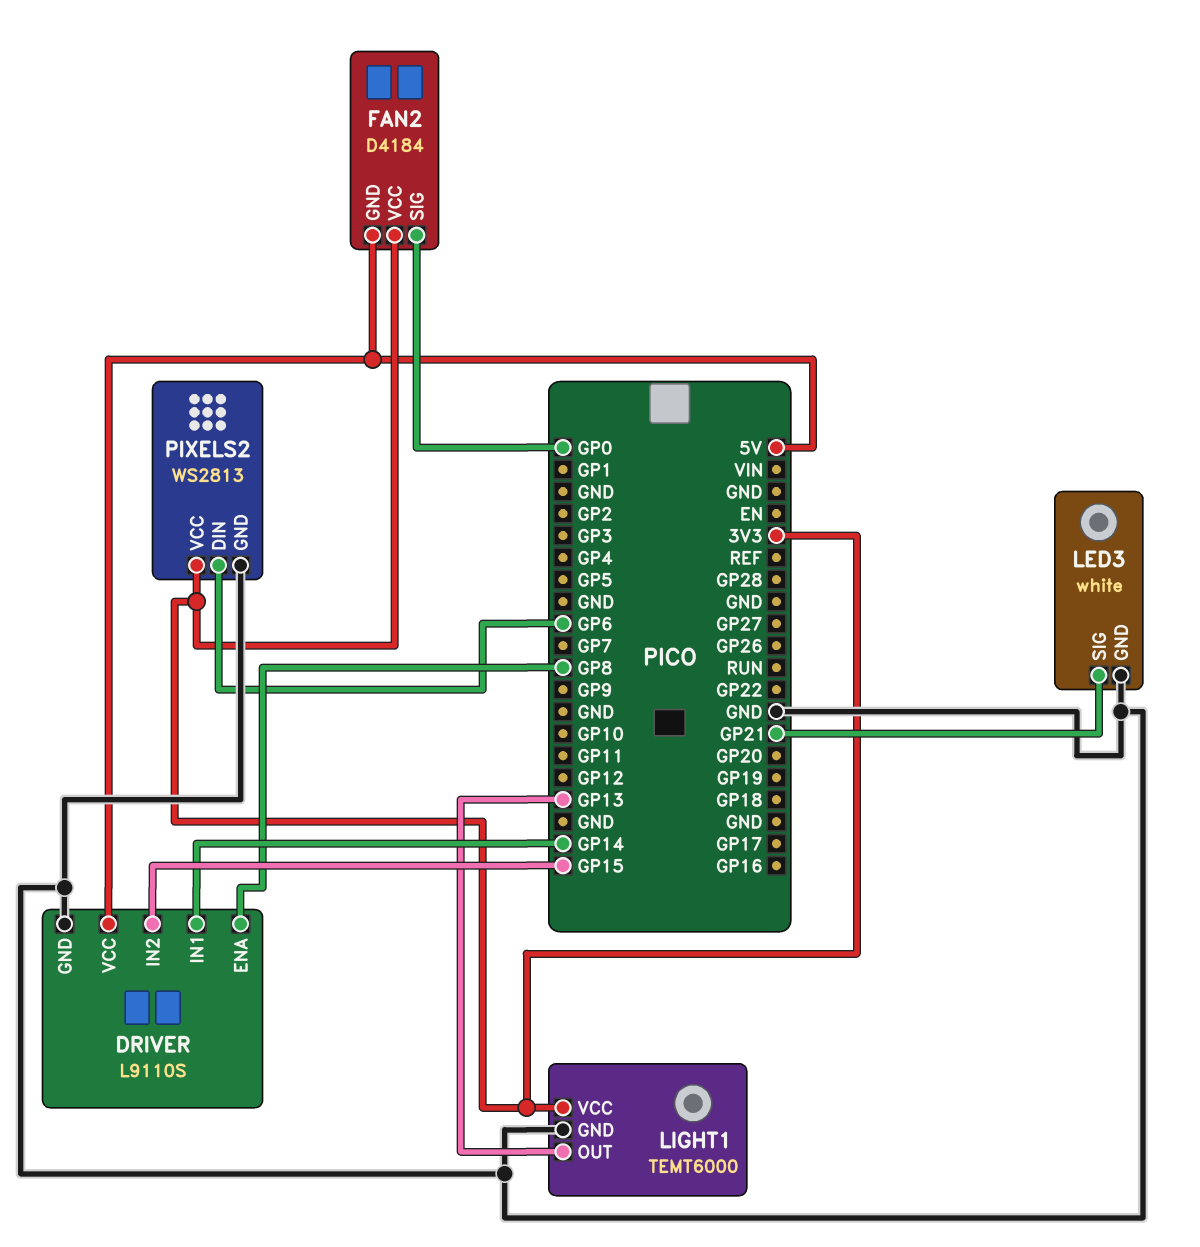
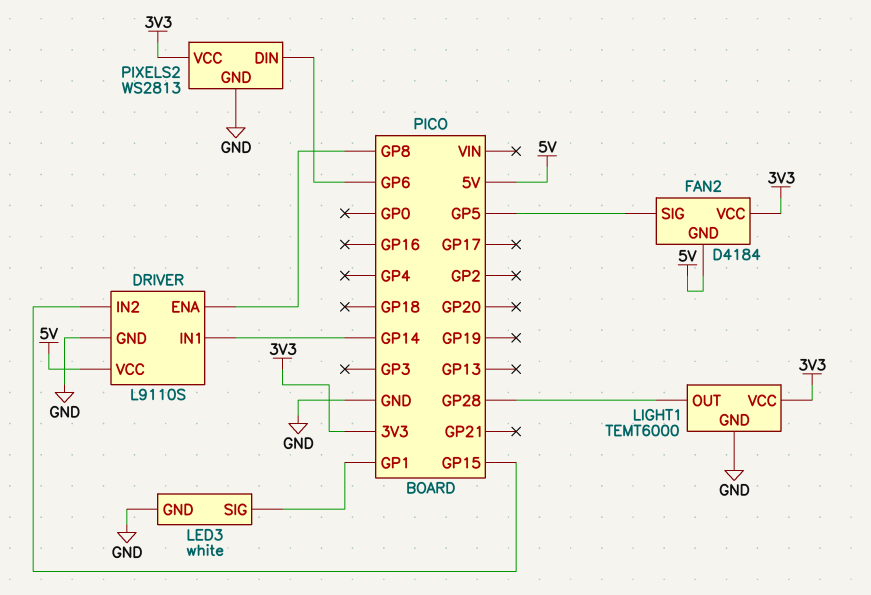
FAN2 pin SIG: GP0 -> GP5
LED3 pin SIG: GP21 -> GP1
LIGHT1 pin OUT: GP13 -> GP28

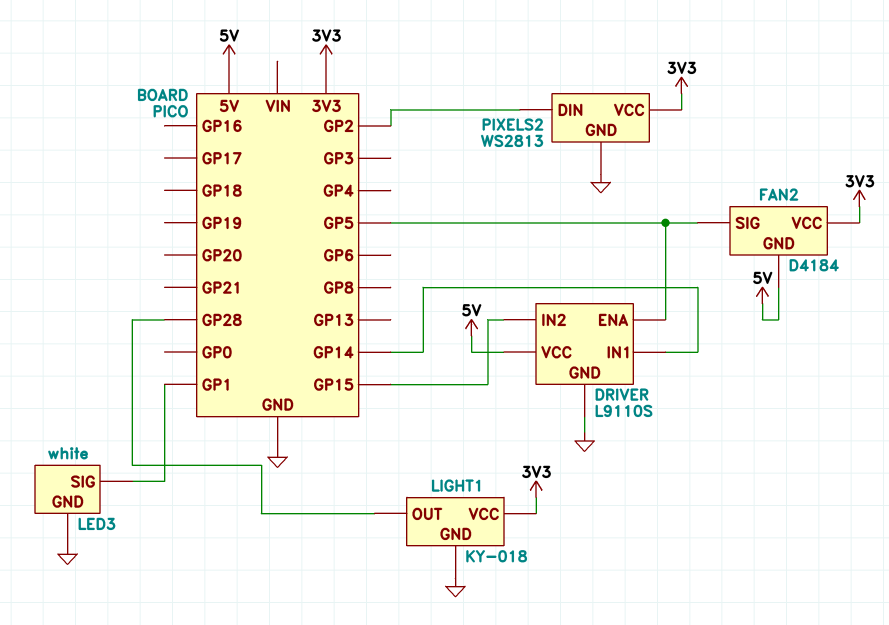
DRIVER pin ENA: GP8 -> GP5
LIGHT1: TEMT6000 -> KY-018
PIXELS2 pin DIN: GP6 -> GP2

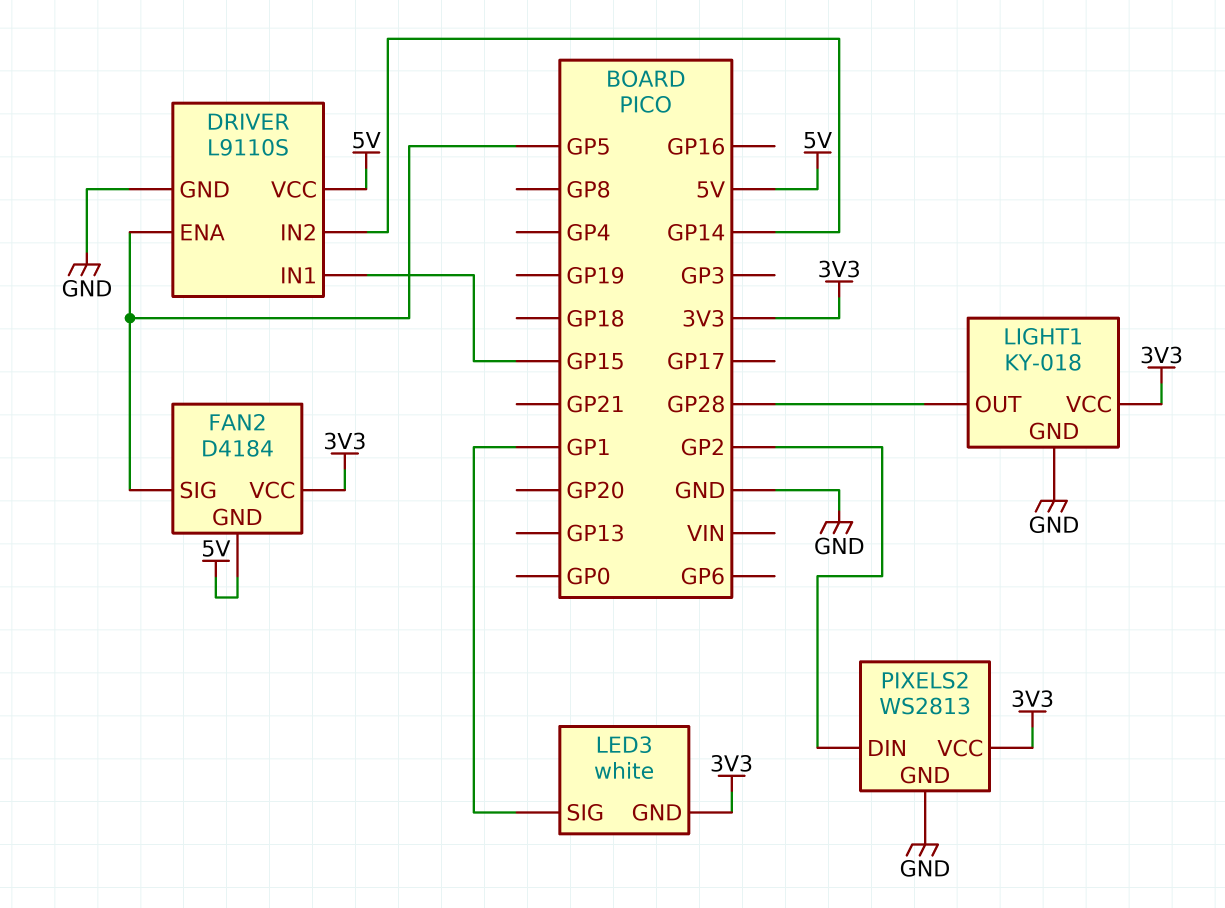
DRIVER pin IN1: GP14 -> GP15
DRIVER pin IN2: GP15 -> GP14
LED3 pin GND: GND -> 3V3

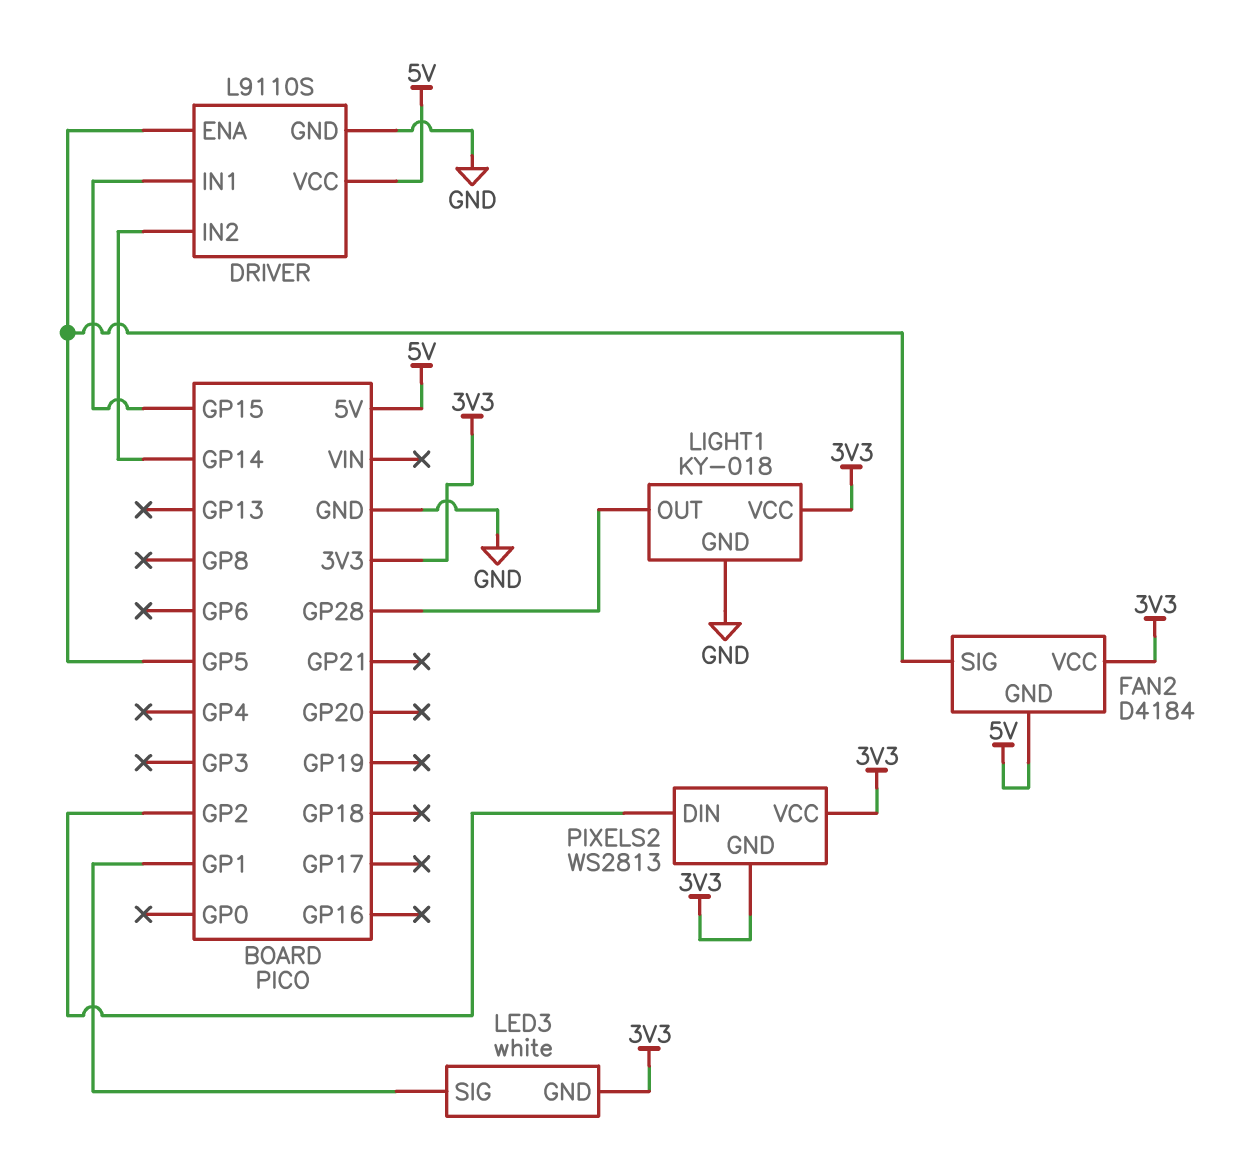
PIXELS2 pin GND: GND -> 3V3

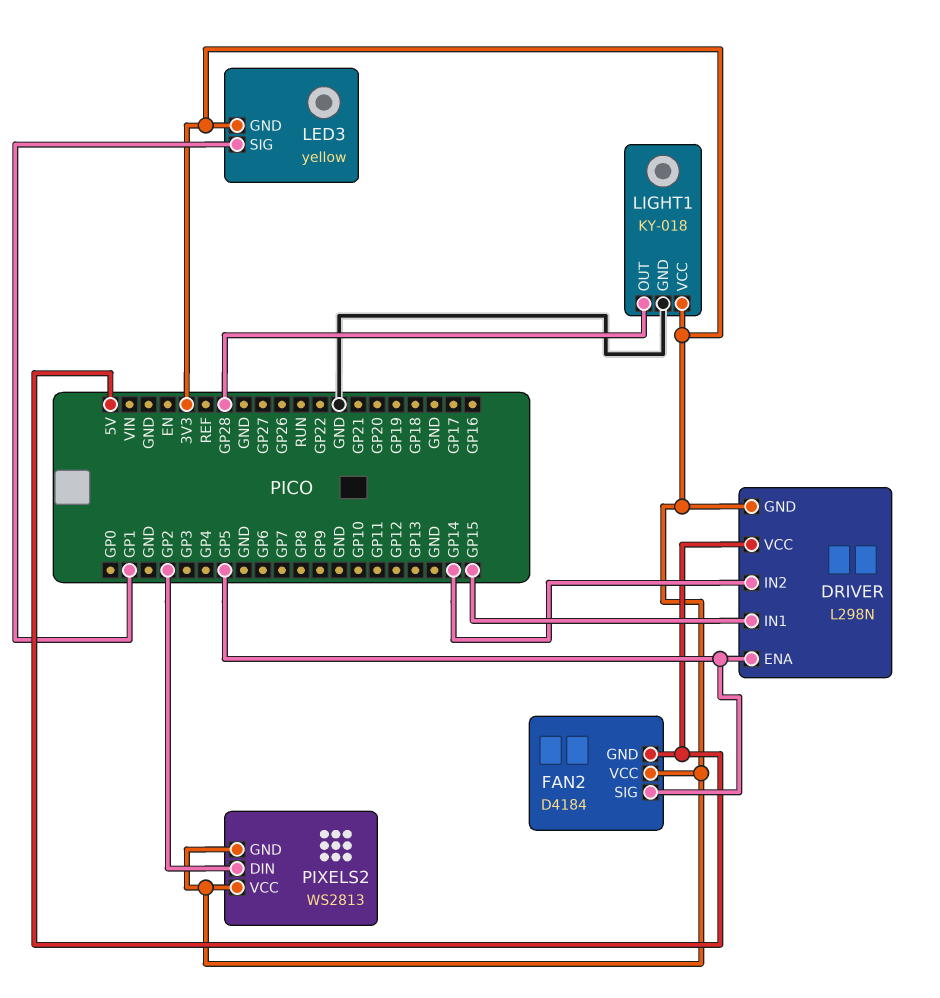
DRIVER: L9110S -> L298N
DRIVER pin GND: GND -> 3V3
LED3: white -> yellow

